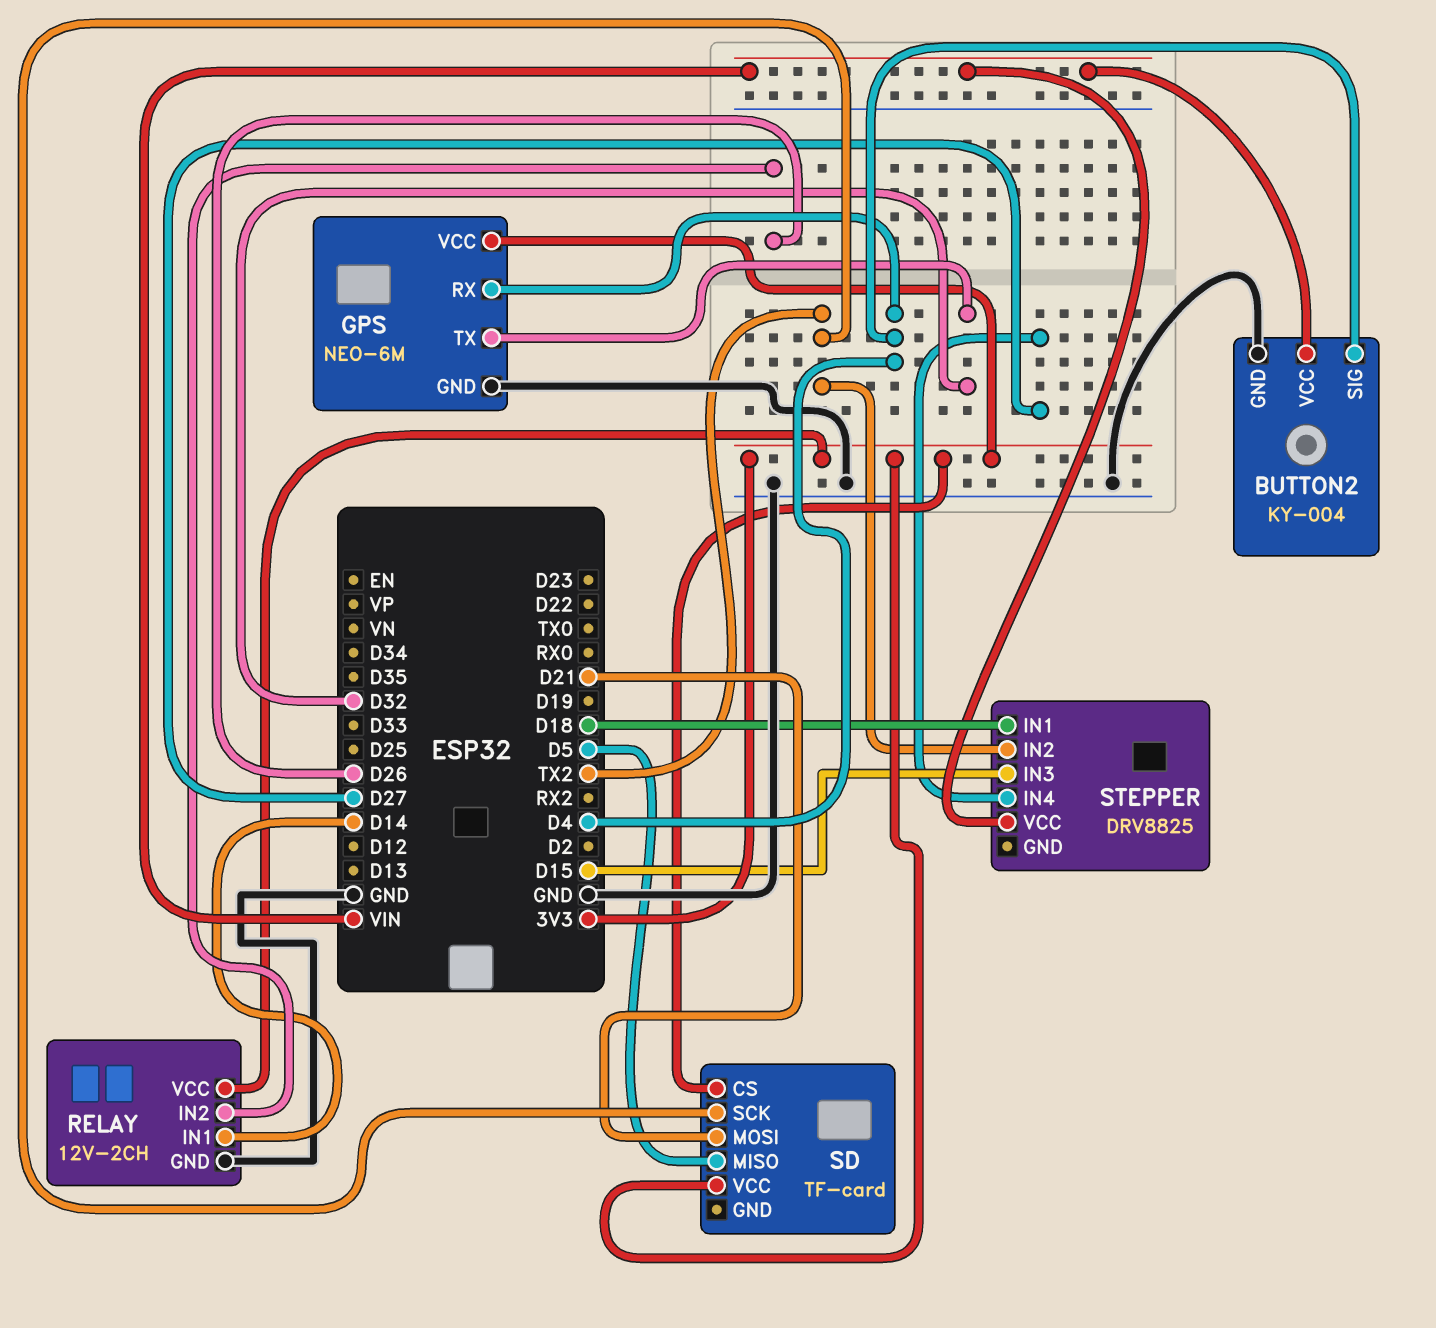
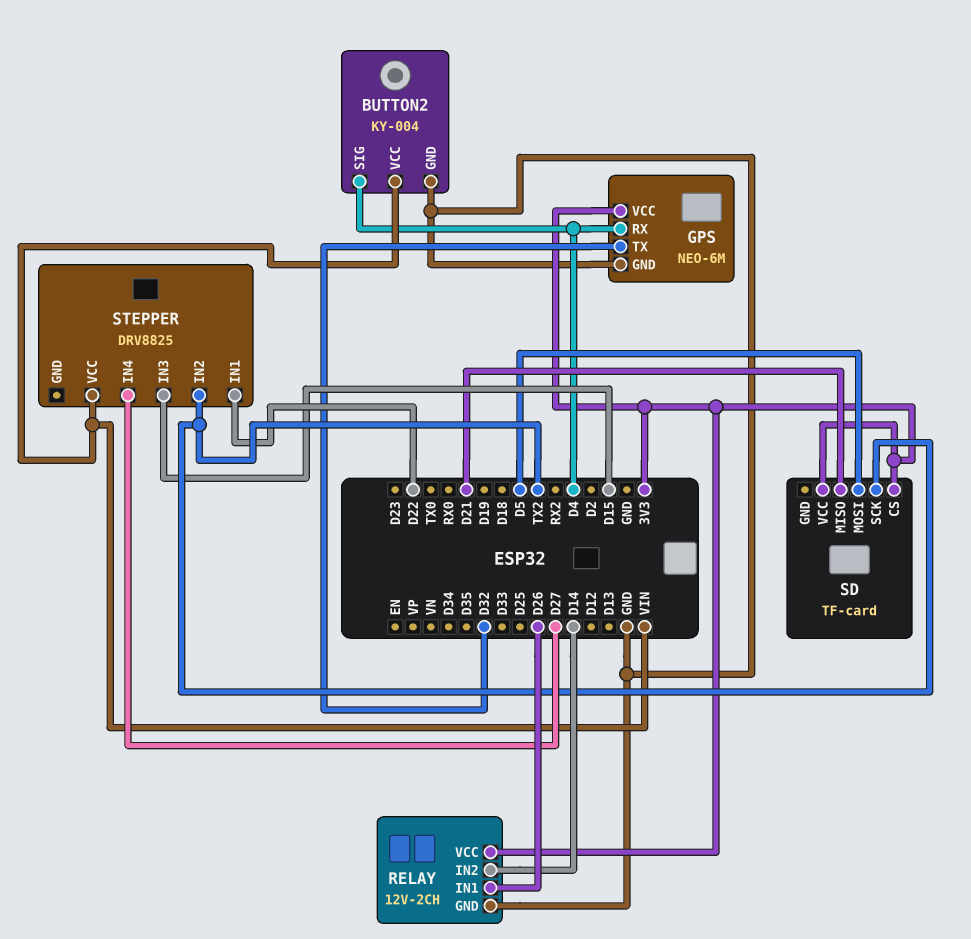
RELAY pin IN1: D14 -> D26
RELAY pin IN2: D26 -> D14
SD pin MISO: D5 -> D21
SD pin MOSI: D21 -> D5
STEPPER pin IN1: D18 -> D22

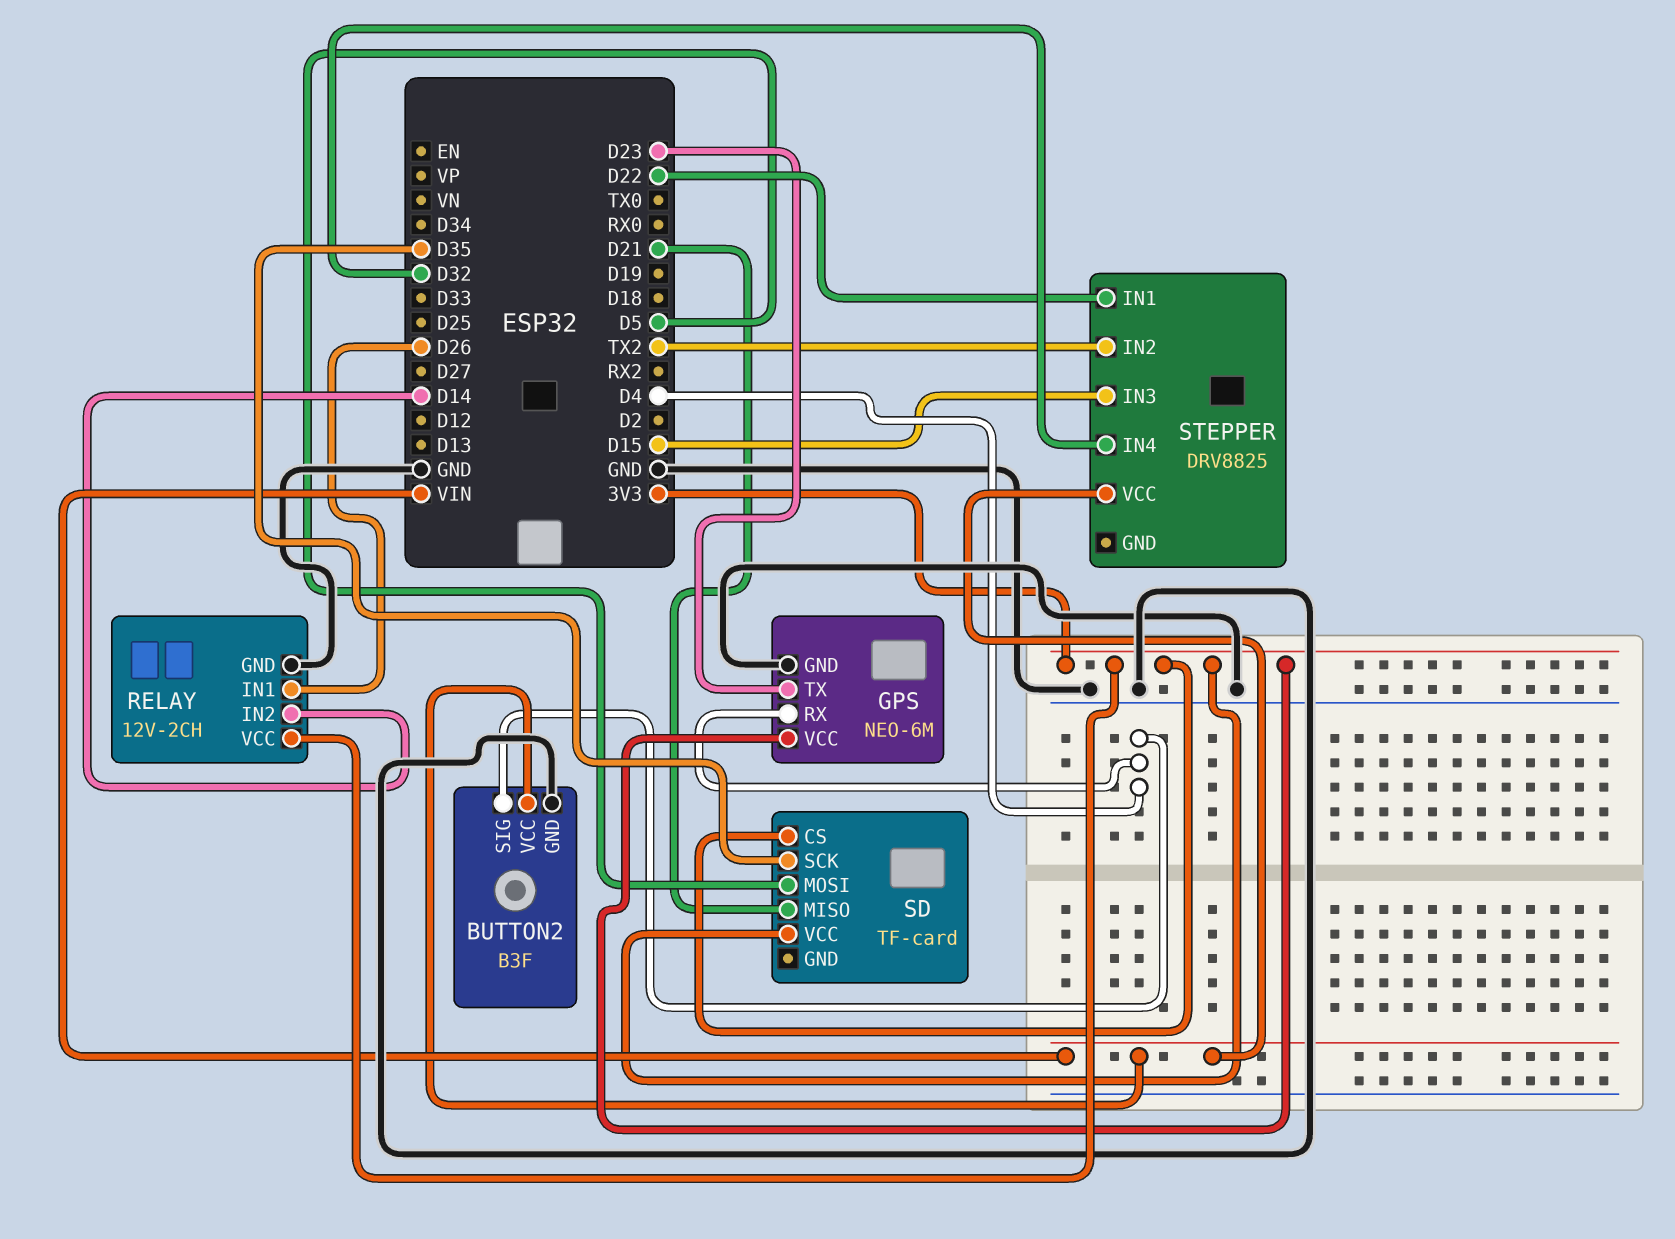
BUTTON2: KY-004 -> B3F
GPS pin TX: D32 -> D23
SD pin SCK: TX2 -> D35
STEPPER pin IN4: D27 -> D32

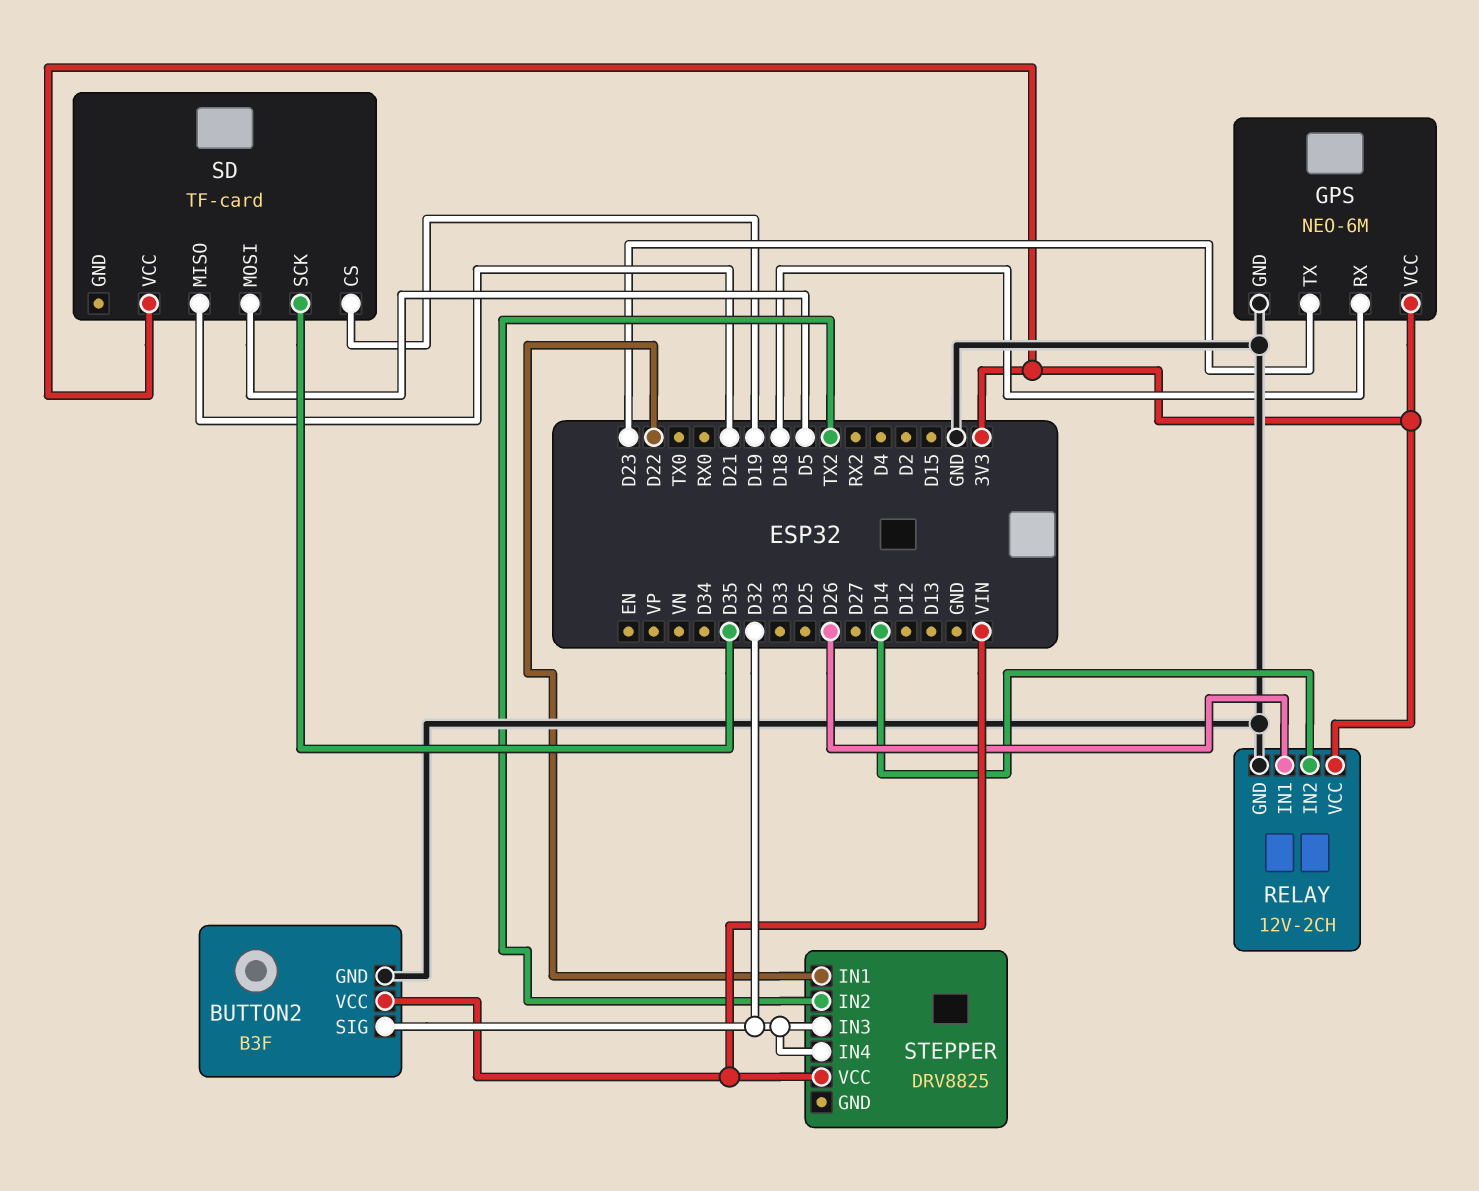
BUTTON2 pin SIG: D4 -> D32
GPS pin RX: D4 -> D18
SD pin CS: 3V3 -> D19
STEPPER pin IN3: D15 -> D32

